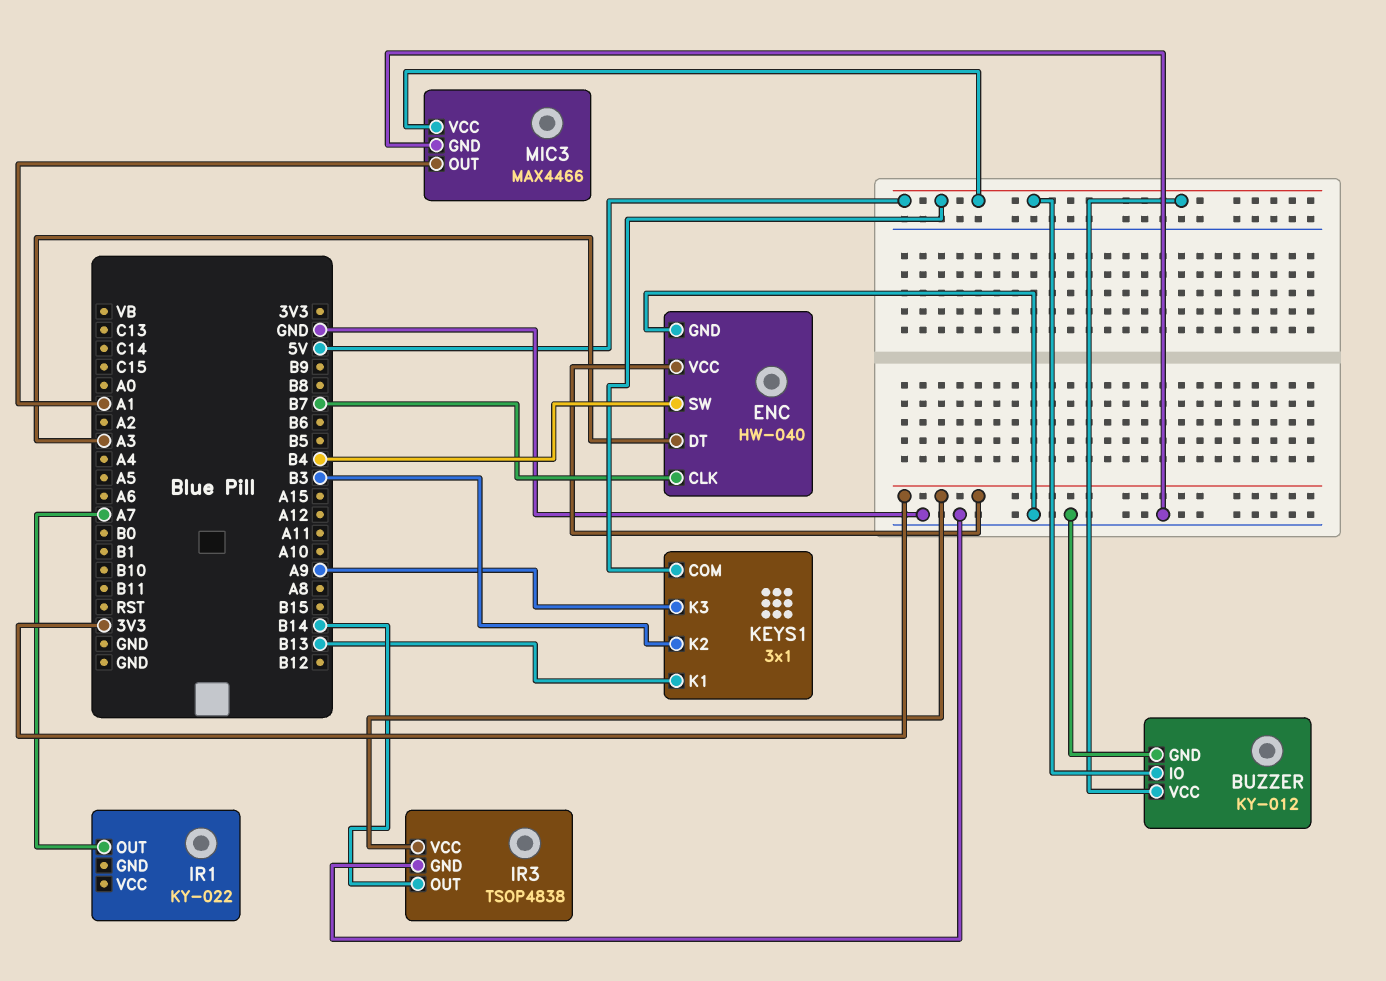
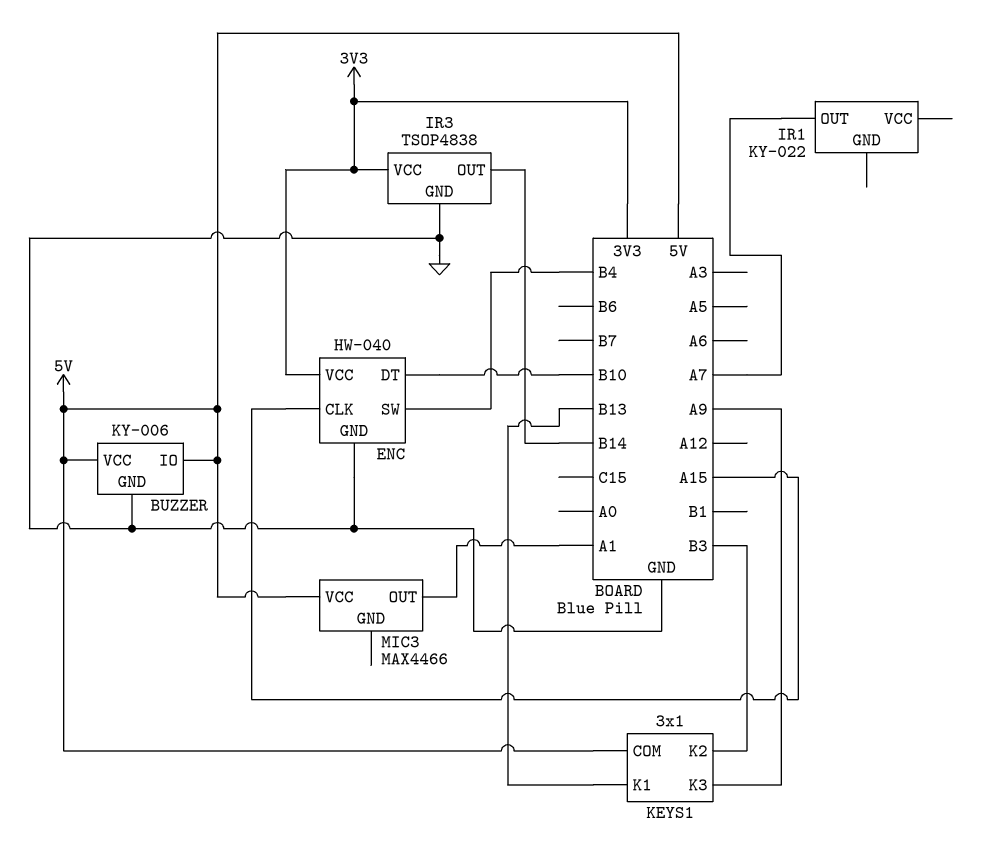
BUZZER: KY-012 -> KY-006
ENC pin CLK: B7 -> A15
ENC pin DT: A3 -> B10
MIC3 pin GND: GND -> none

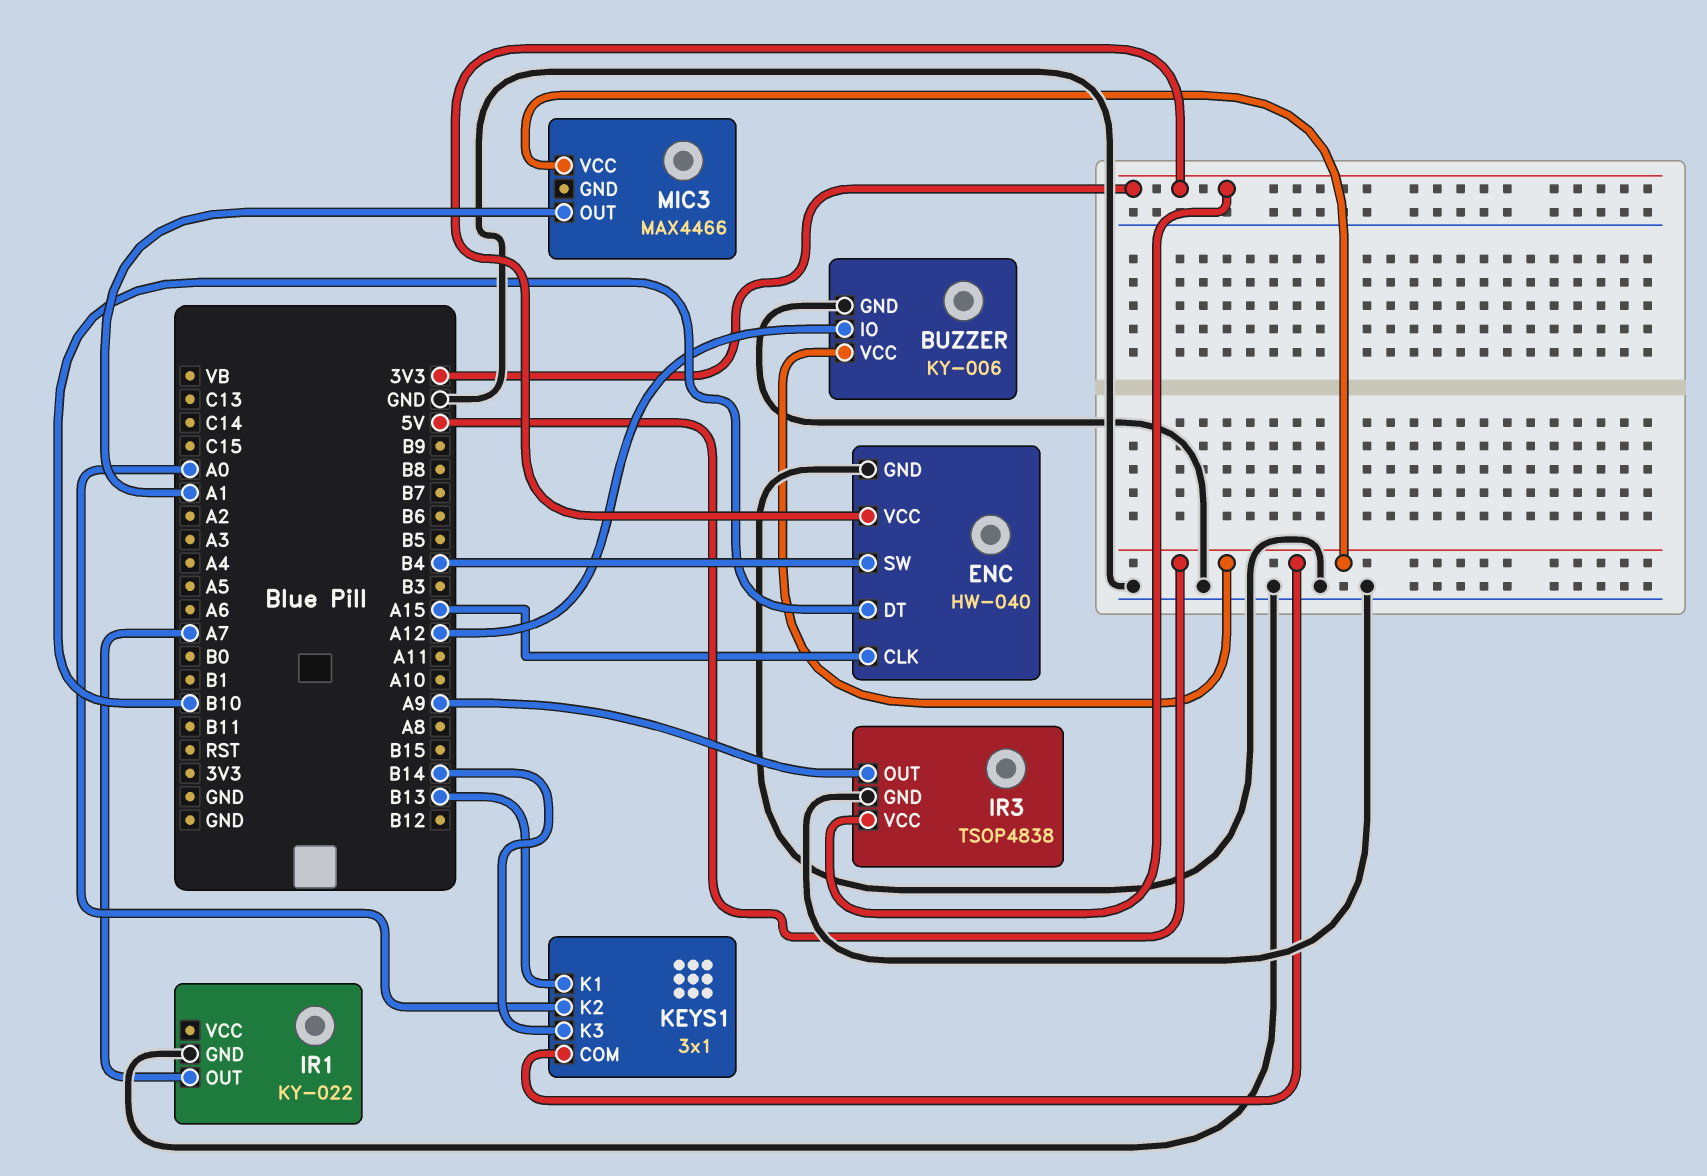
BUZZER pin IO: 5V -> A12
IR1 pin GND: none -> GND
IR3 pin OUT: B14 -> A9
KEYS1 pin K2: B3 -> A0
KEYS1 pin K3: A9 -> B14

